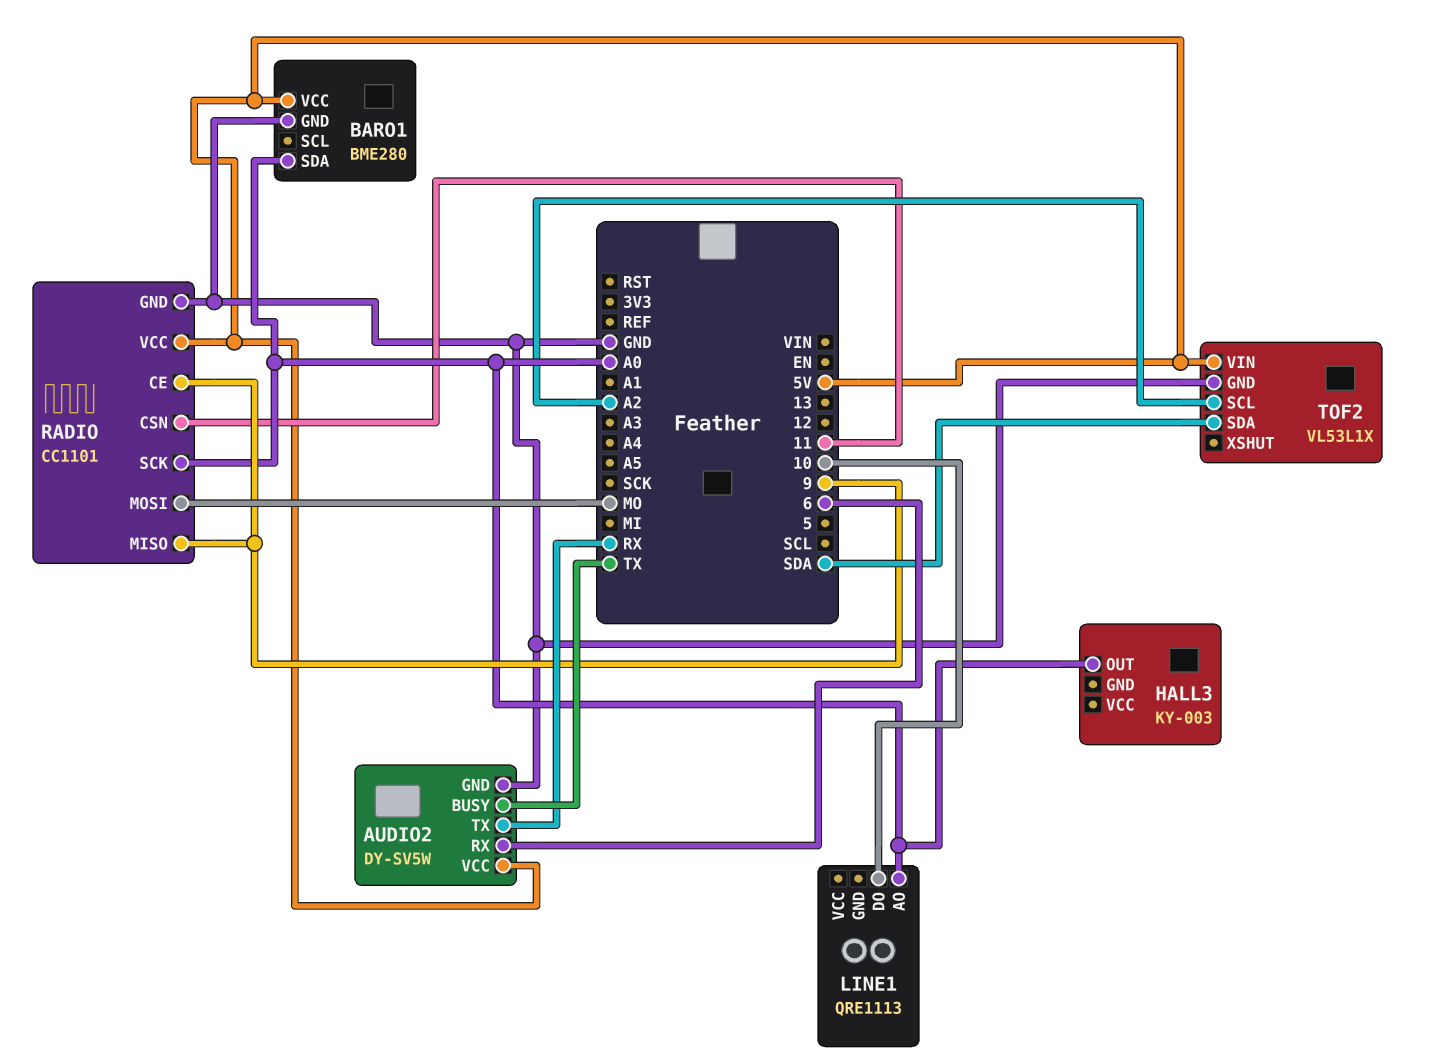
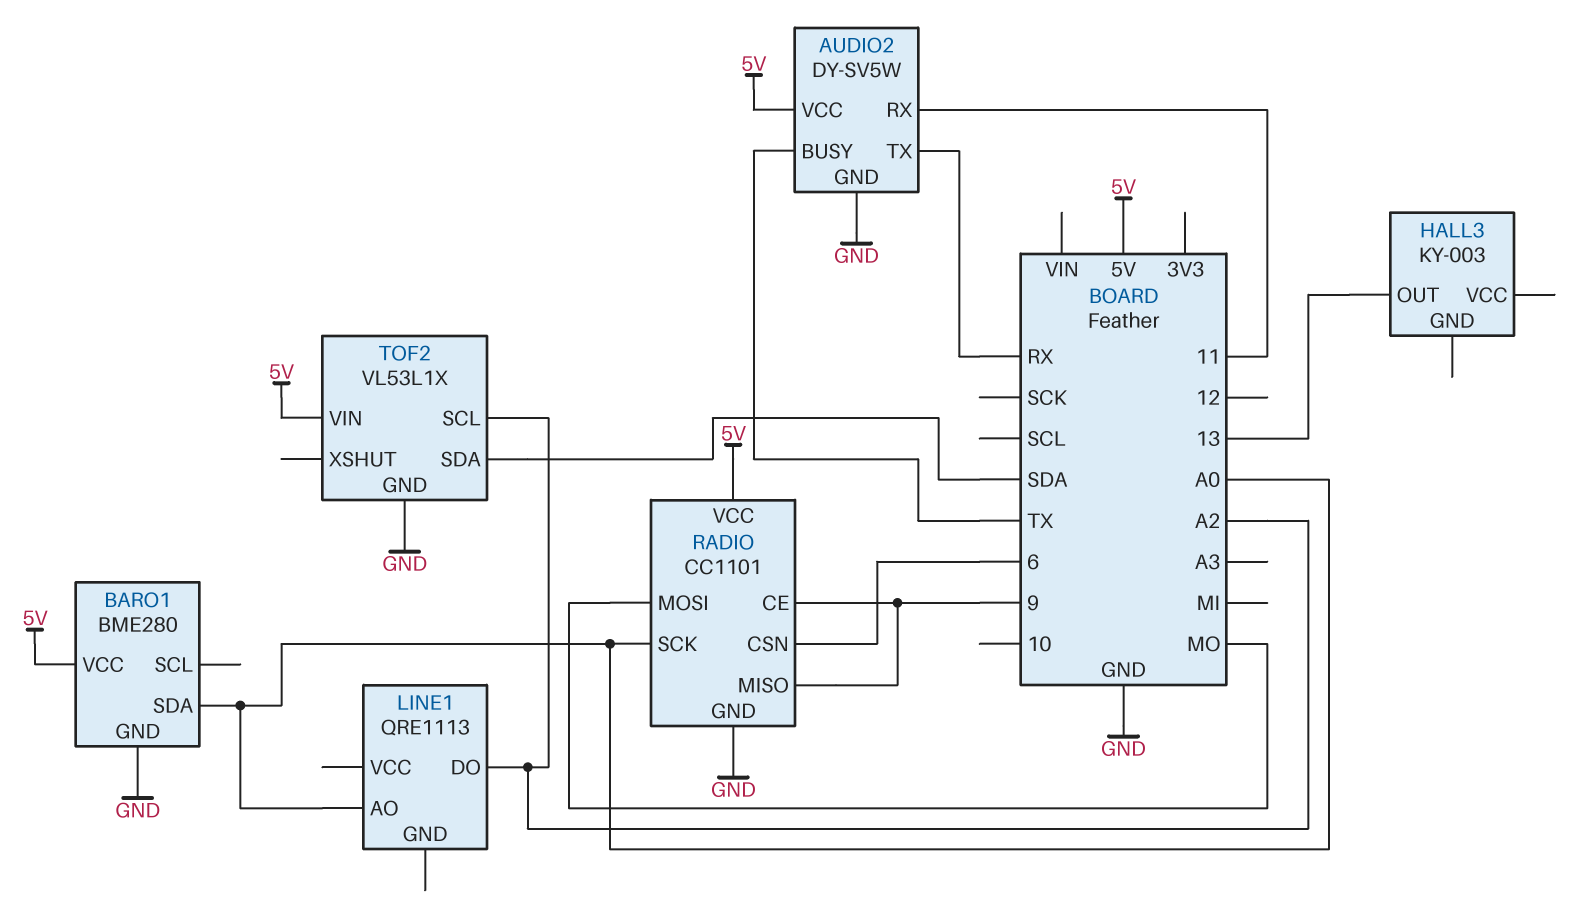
AUDIO2 pin RX: 6 -> 11
HALL3 pin OUT: A0 -> 13
LINE1 pin DO: 10 -> A2
RADIO pin CSN: 11 -> 6

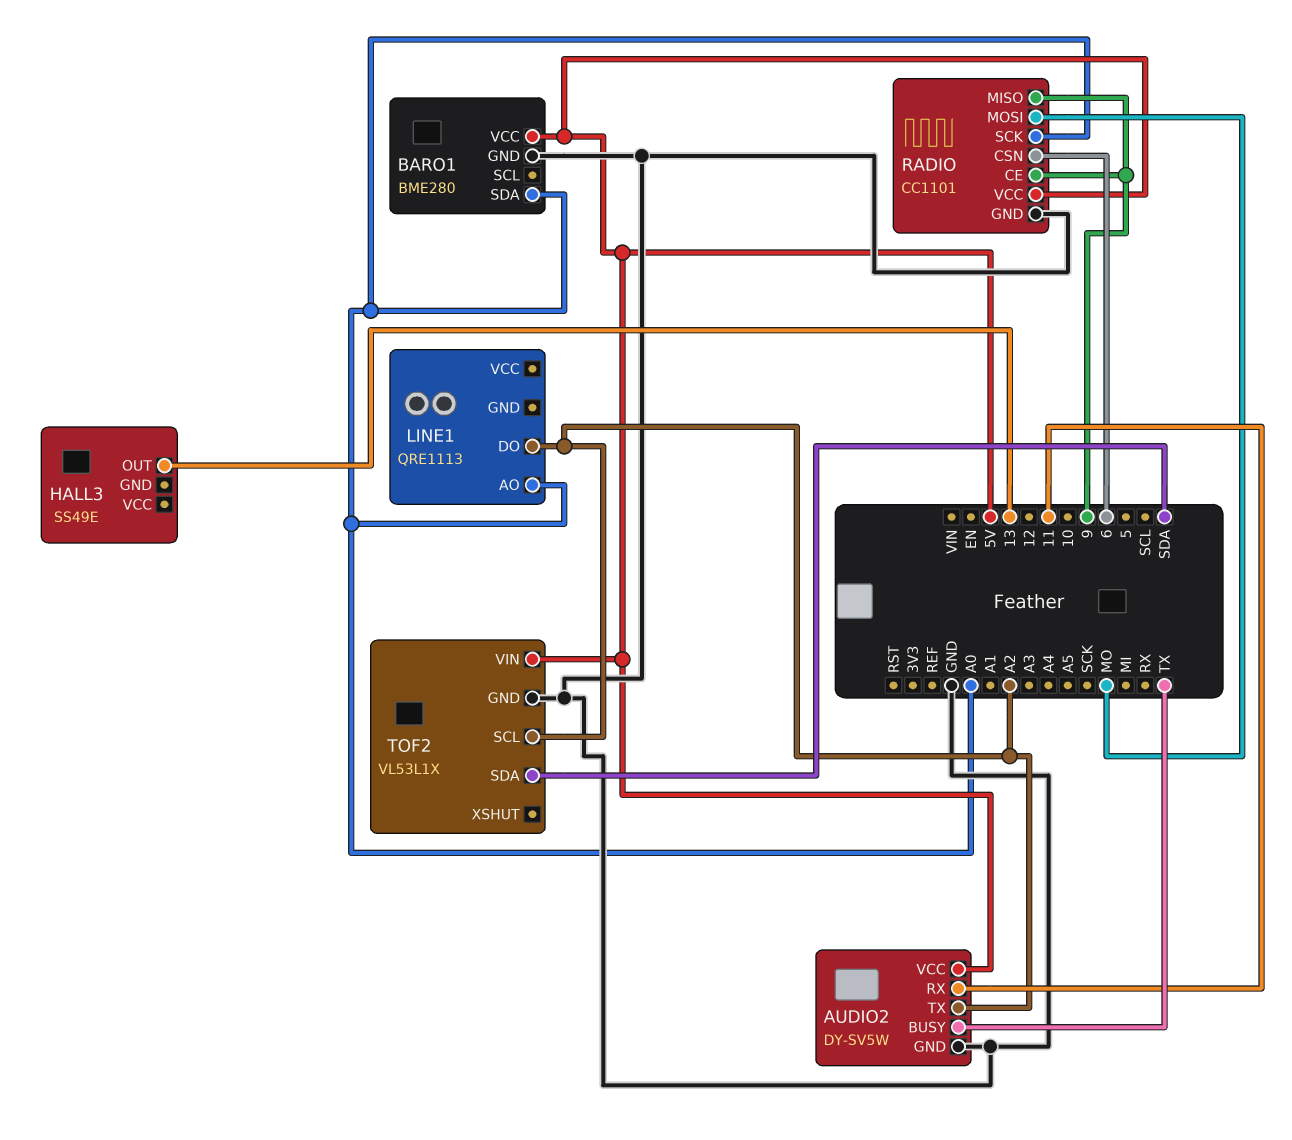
AUDIO2 pin TX: RX -> A2
HALL3: KY-003 -> SS49E

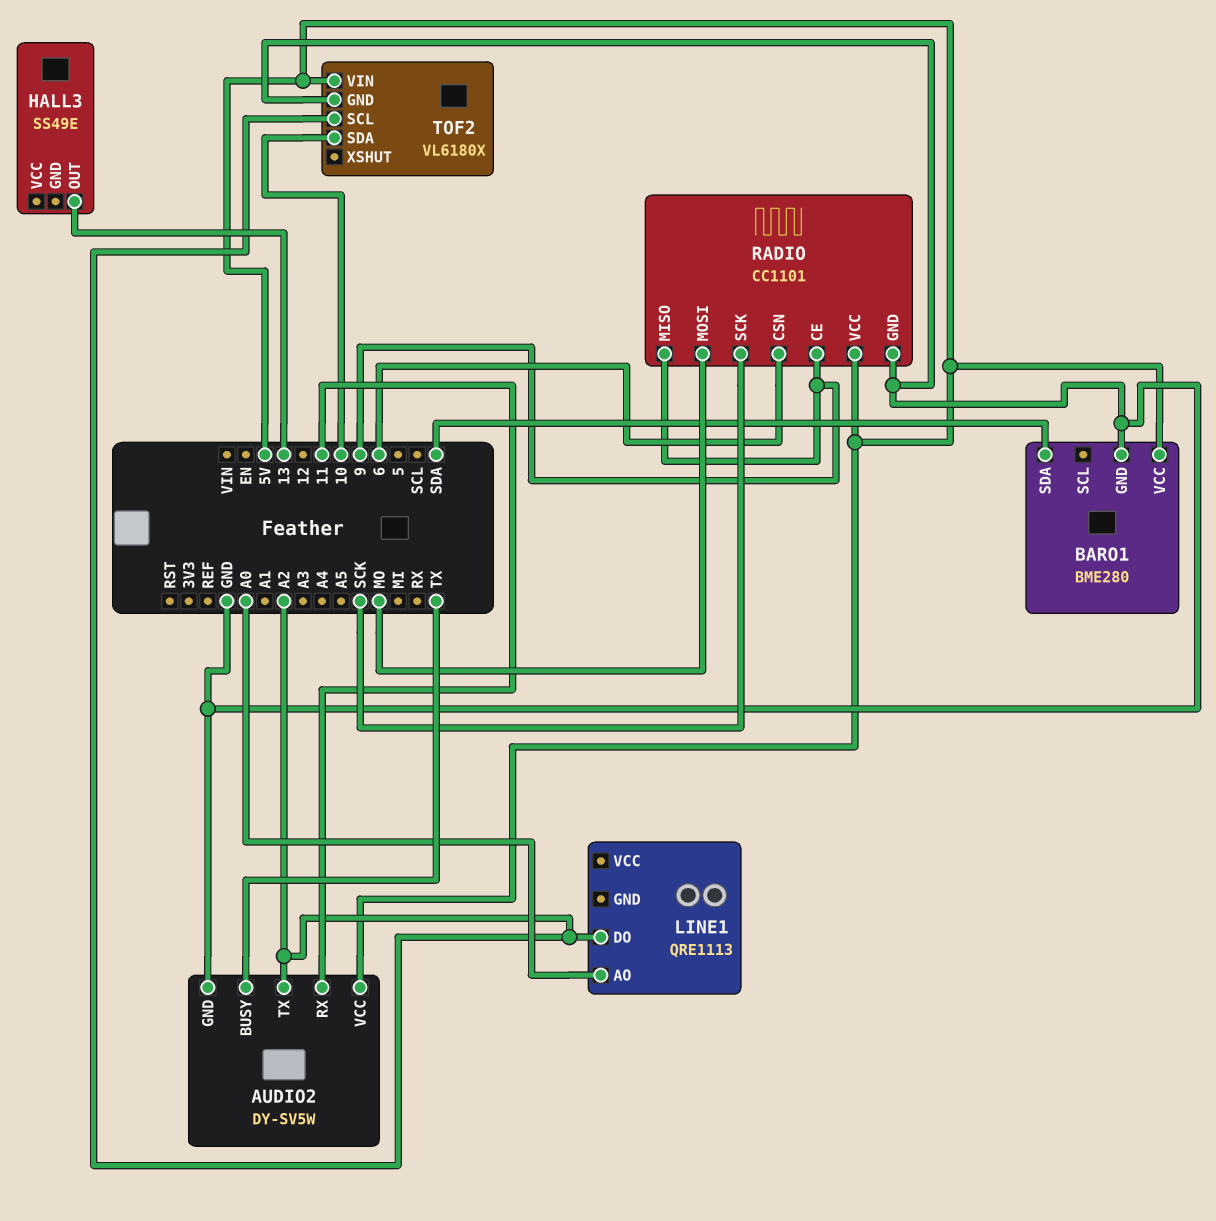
BARO1 pin SDA: A0 -> SDA
RADIO pin SCK: A0 -> SCK
TOF2: VL53L1X -> VL6180X
TOF2 pin SDA: SDA -> 10

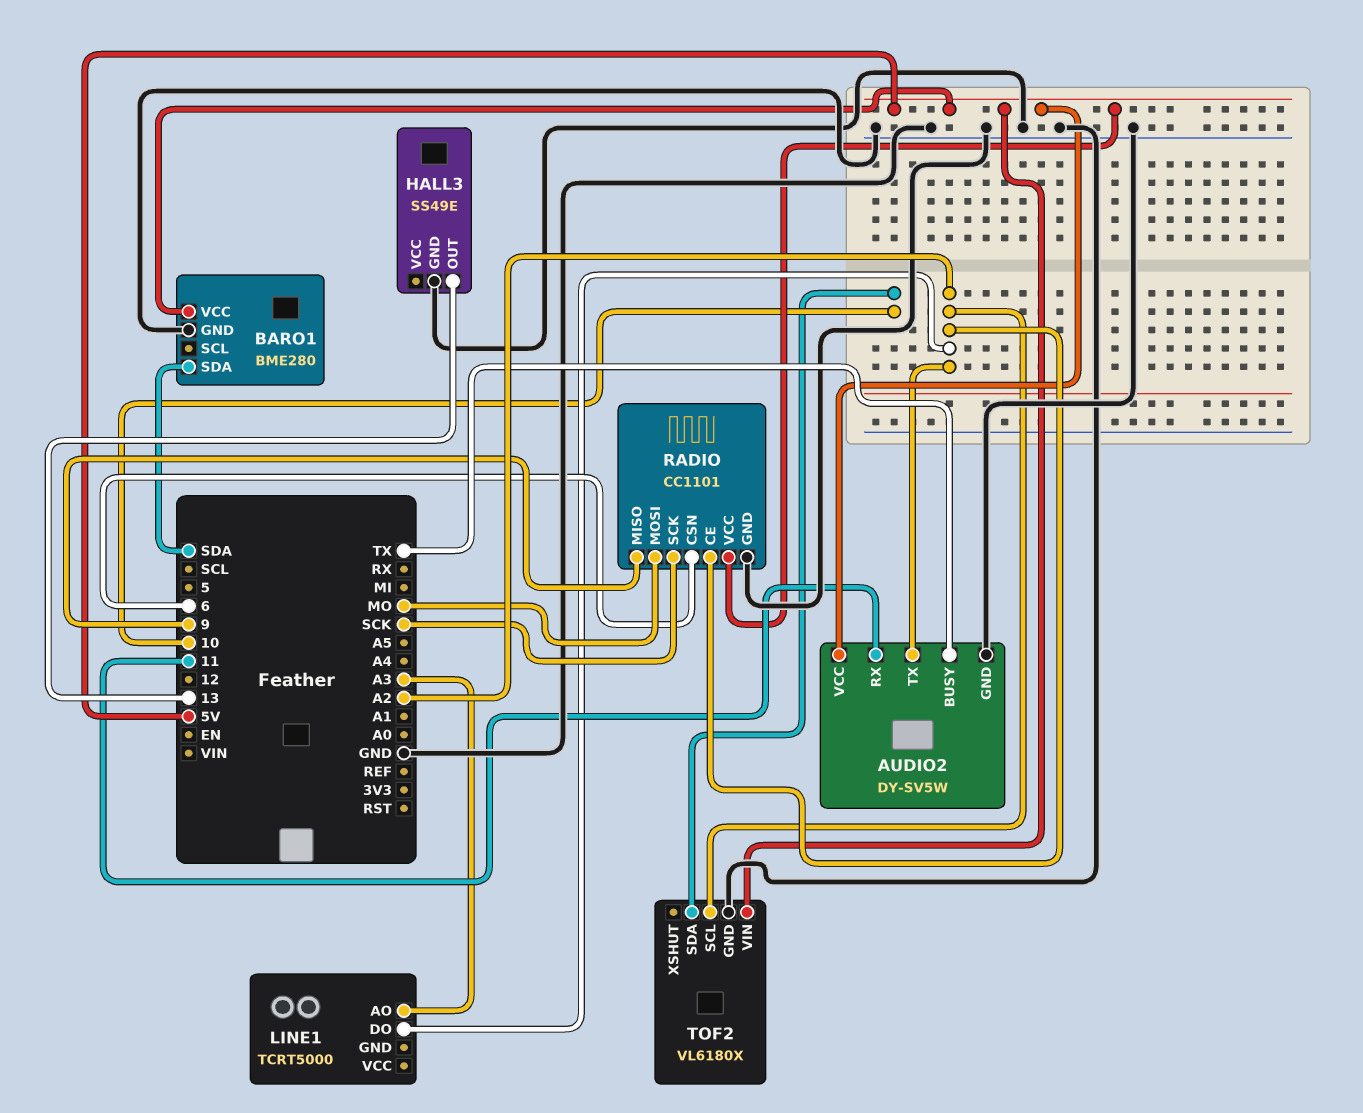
HALL3 pin GND: none -> GND
LINE1: QRE1113 -> TCRT5000
LINE1 pin AO: A0 -> A3
RADIO pin CE: 9 -> A2

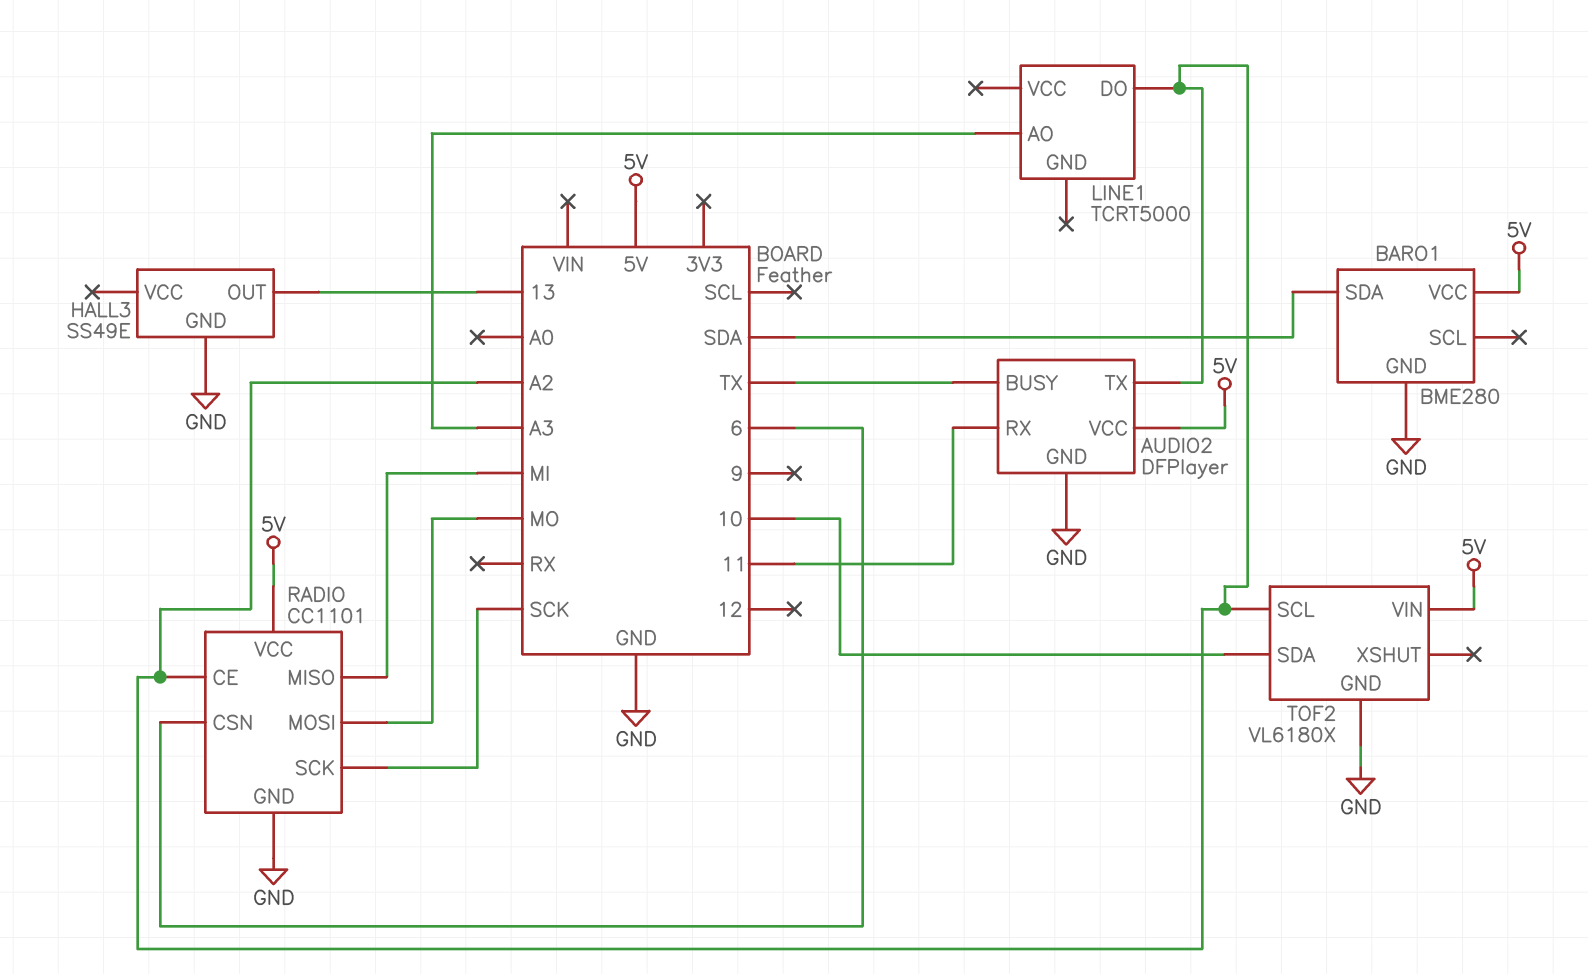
AUDIO2: DY-SV5W -> DFPlayer
RADIO pin MISO: 9 -> MI

